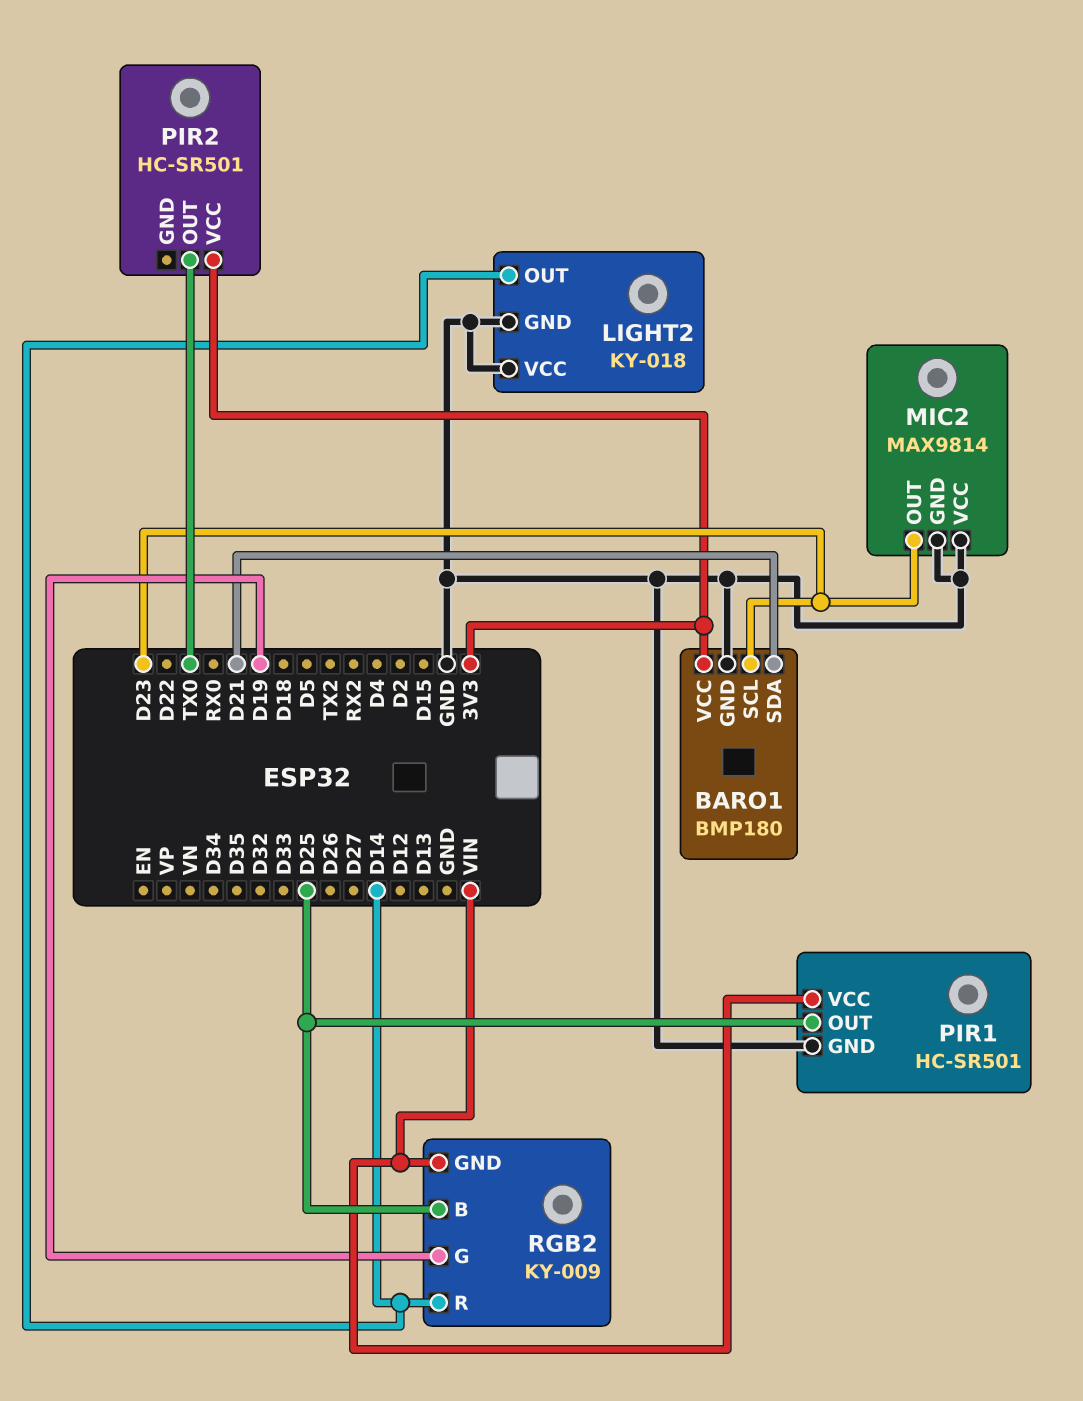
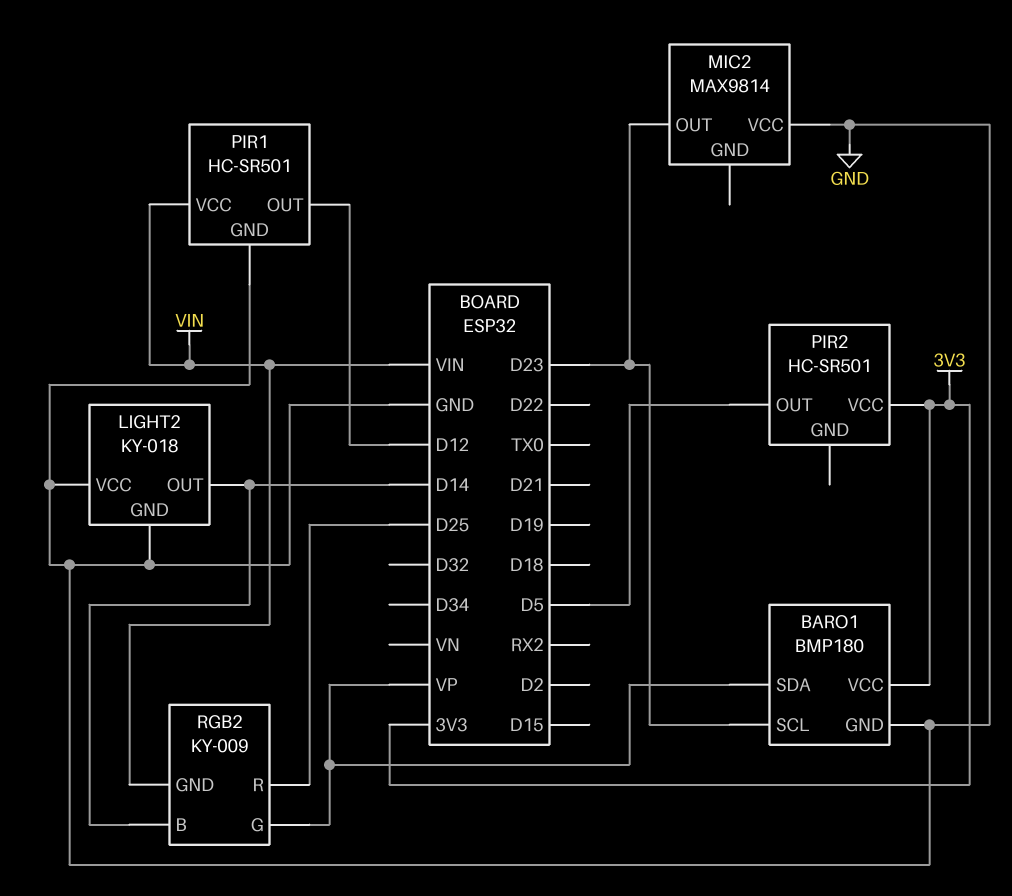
BARO1 pin SDA: D21 -> VP
MIC2 pin GND: GND -> none
PIR1 pin OUT: D25 -> D12
PIR2 pin OUT: TX0 -> D5
RGB2 pin B: D25 -> D14
RGB2 pin G: D19 -> VP
RGB2 pin R: D14 -> D25

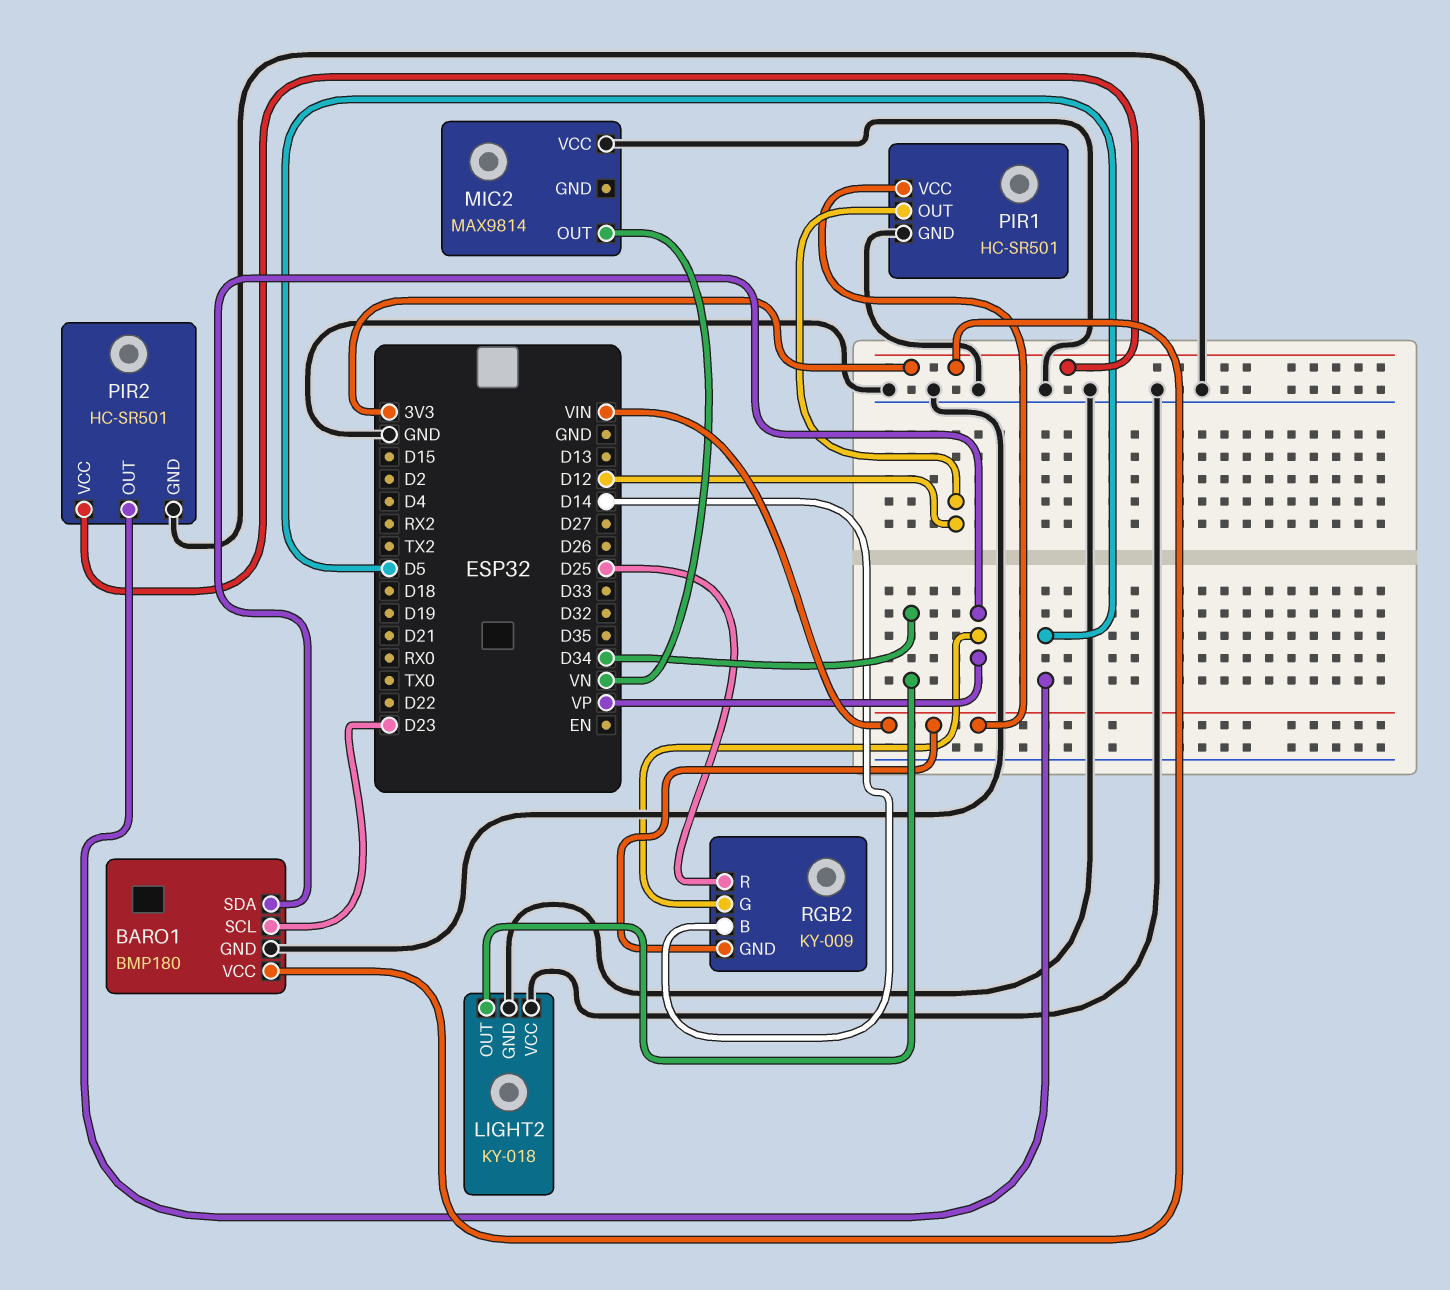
LIGHT2 pin OUT: D14 -> D34
MIC2 pin OUT: D23 -> VN
PIR2 pin GND: none -> GND

